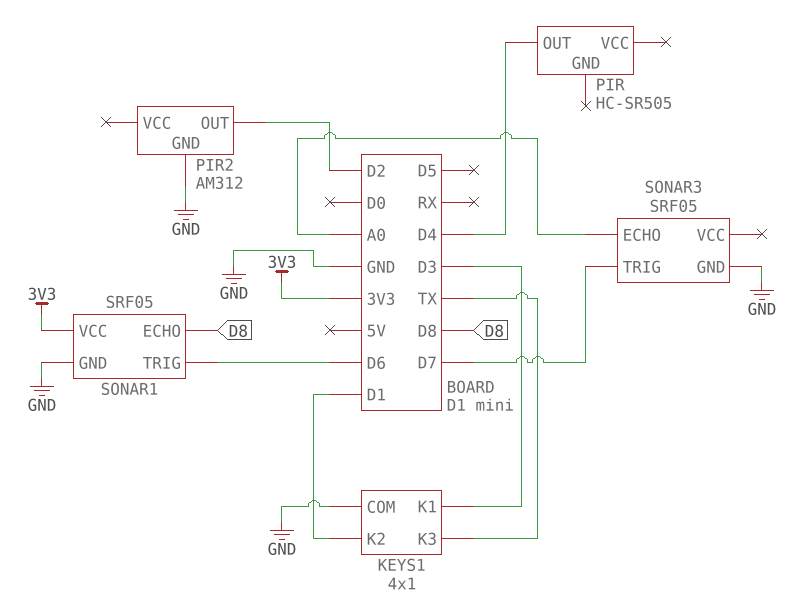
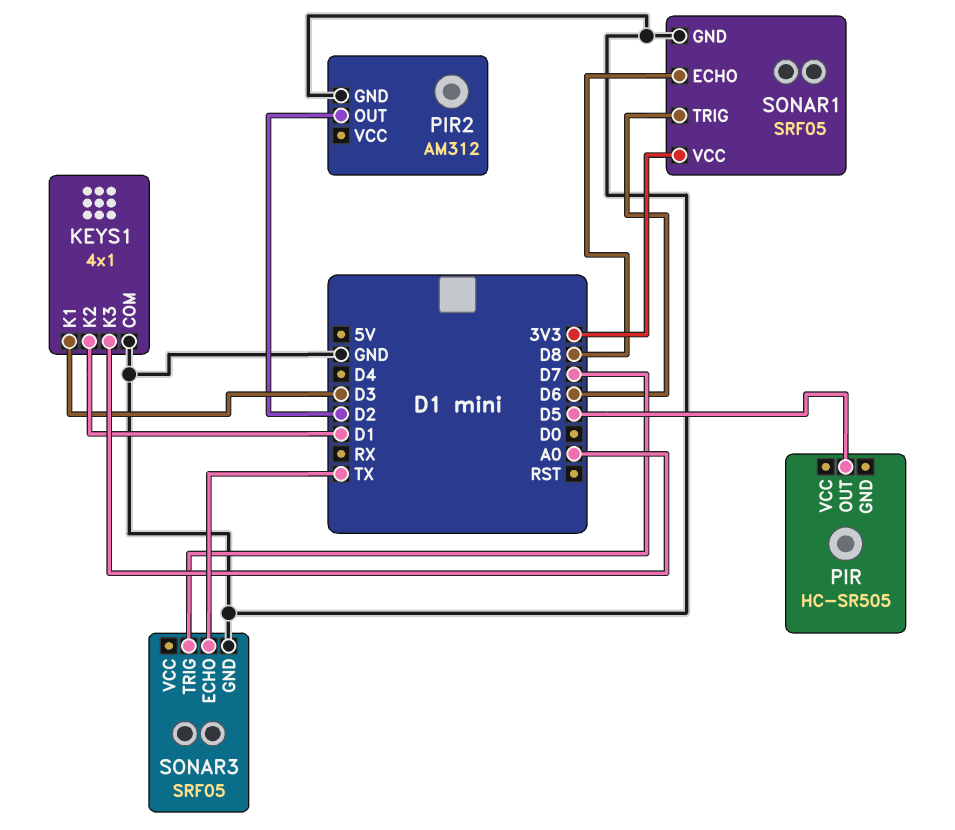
KEYS1 pin K3: TX -> A0
PIR pin OUT: D4 -> D5
SONAR3 pin ECHO: A0 -> TX

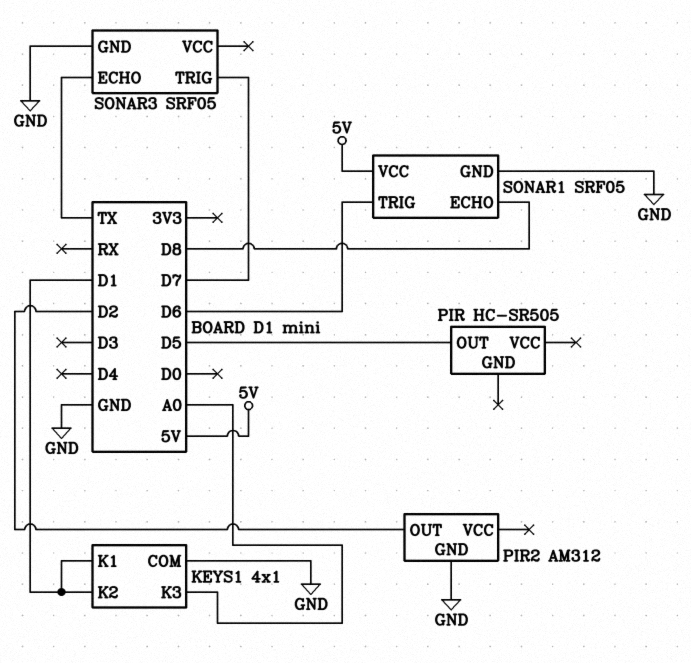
KEYS1 pin K1: D3 -> D1
SONAR1 pin VCC: 3V3 -> 5V

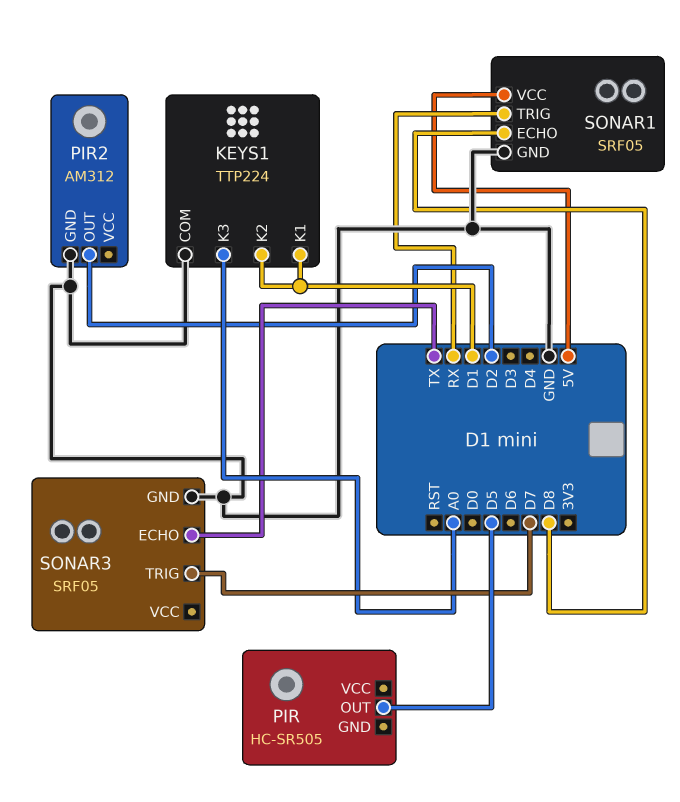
KEYS1: 4x1 -> TTP224
SONAR1 pin TRIG: D6 -> RX

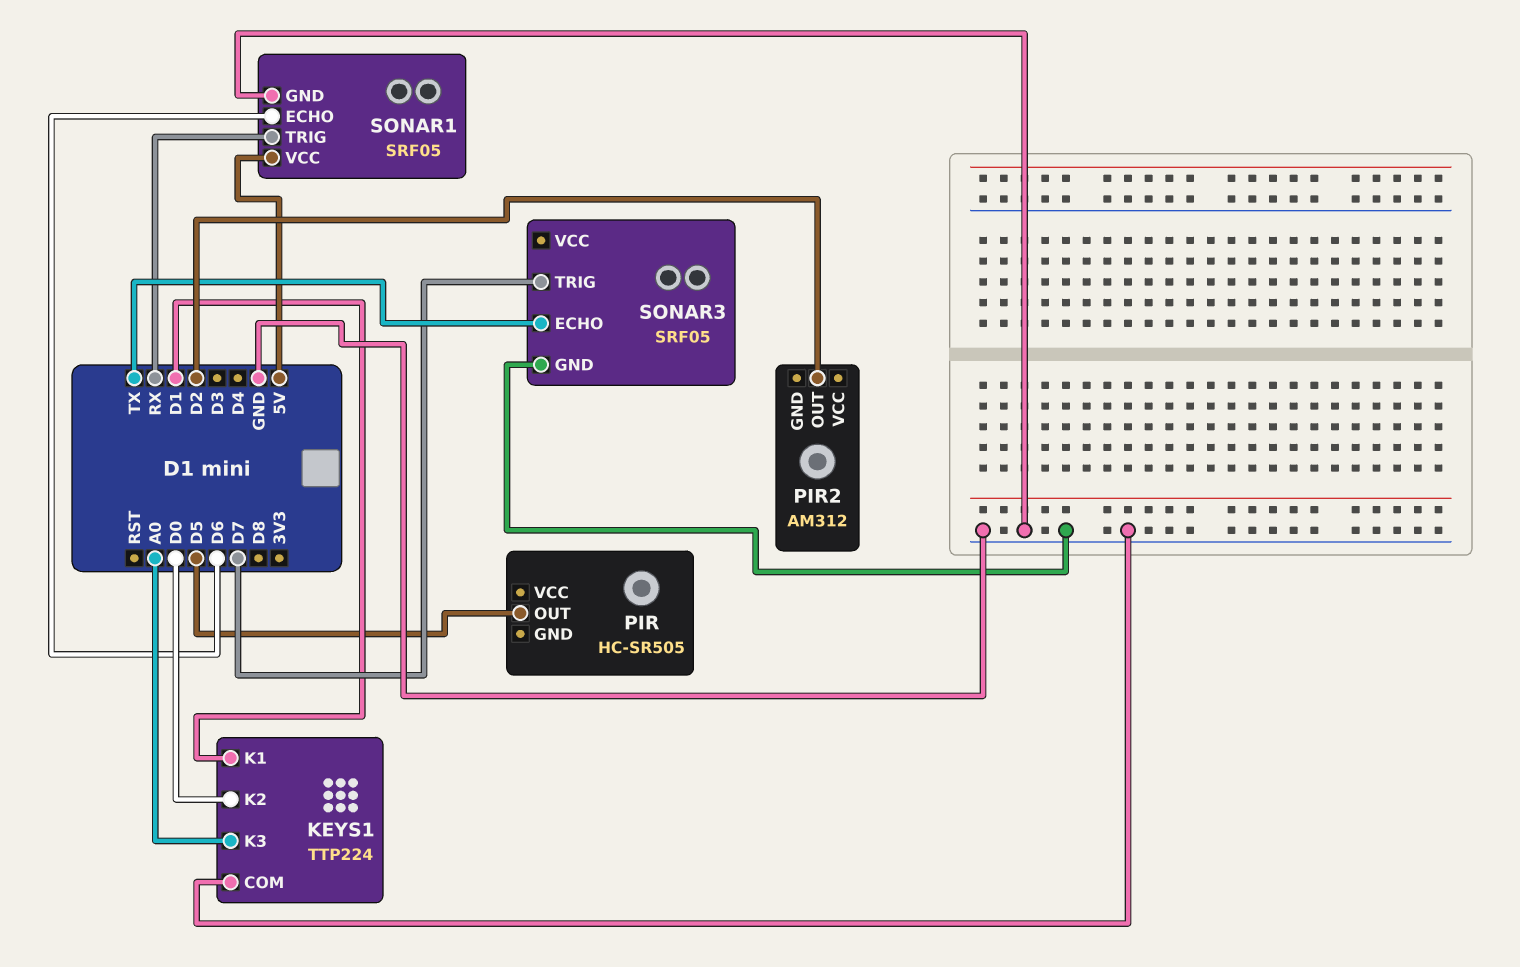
KEYS1 pin K2: D1 -> D0
PIR2 pin GND: GND -> none
SONAR1 pin ECHO: D8 -> D6

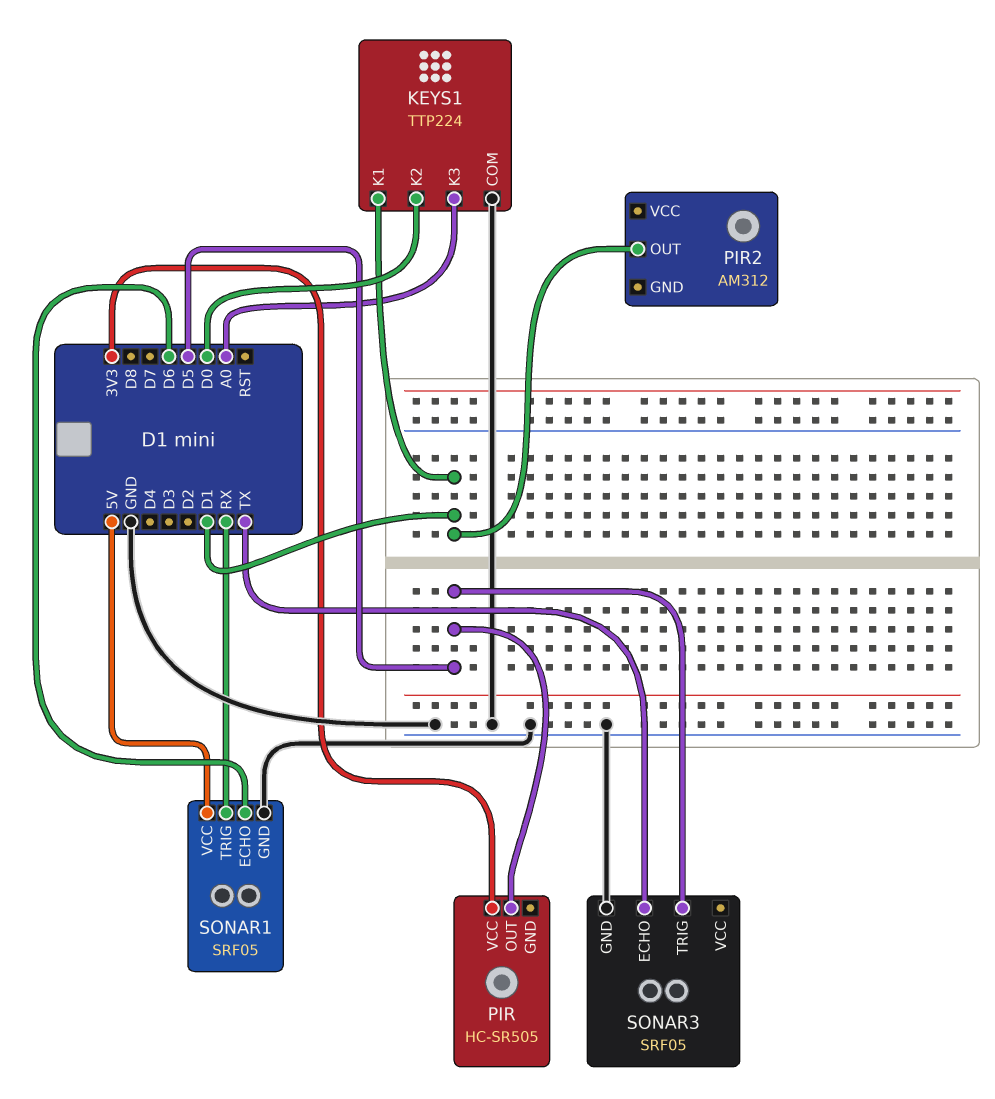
PIR pin VCC: none -> 3V3
PIR2 pin OUT: D2 -> D1
SONAR3 pin TRIG: D7 -> D5

